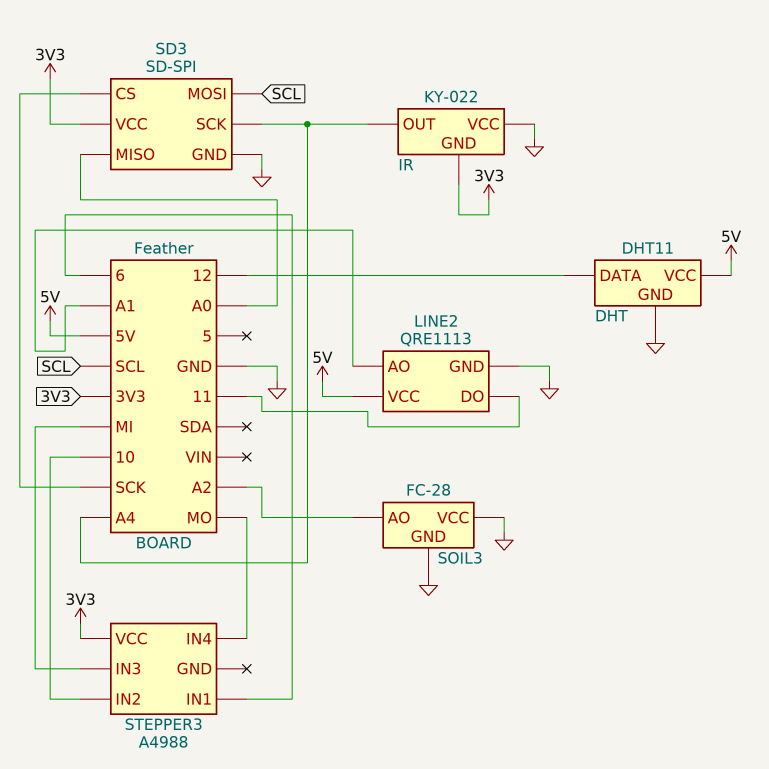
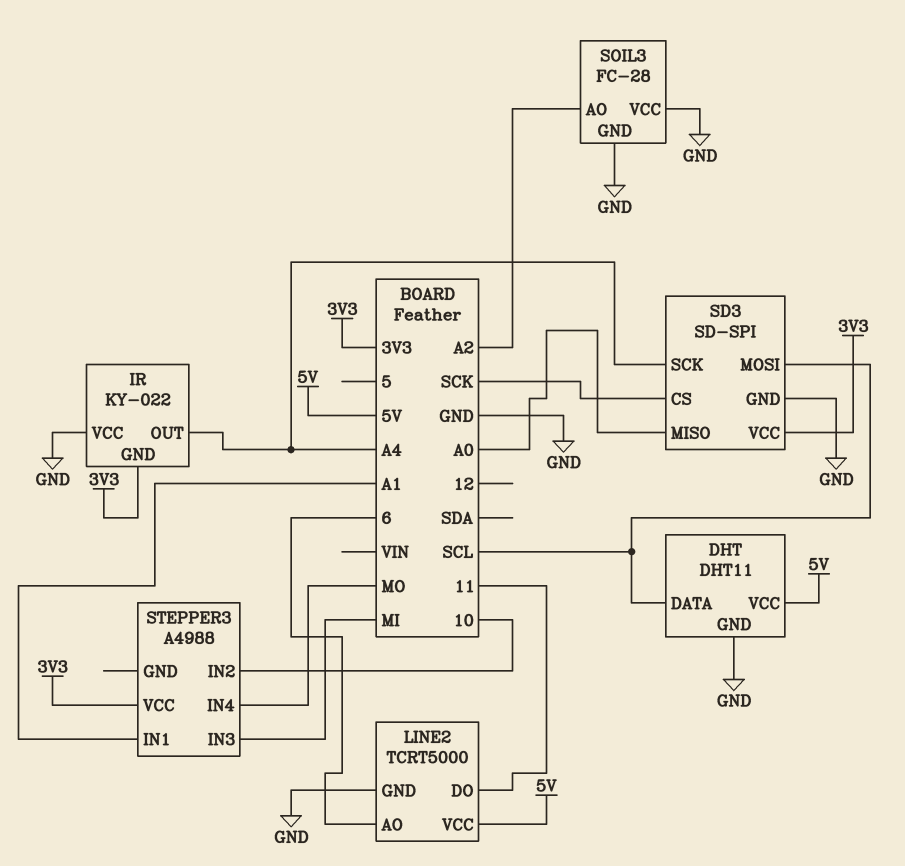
DHT pin DATA: 12 -> SCL
LINE2: QRE1113 -> TCRT5000
LINE2 pin AO: A1 -> 6
STEPPER3 pin IN1: 6 -> A1

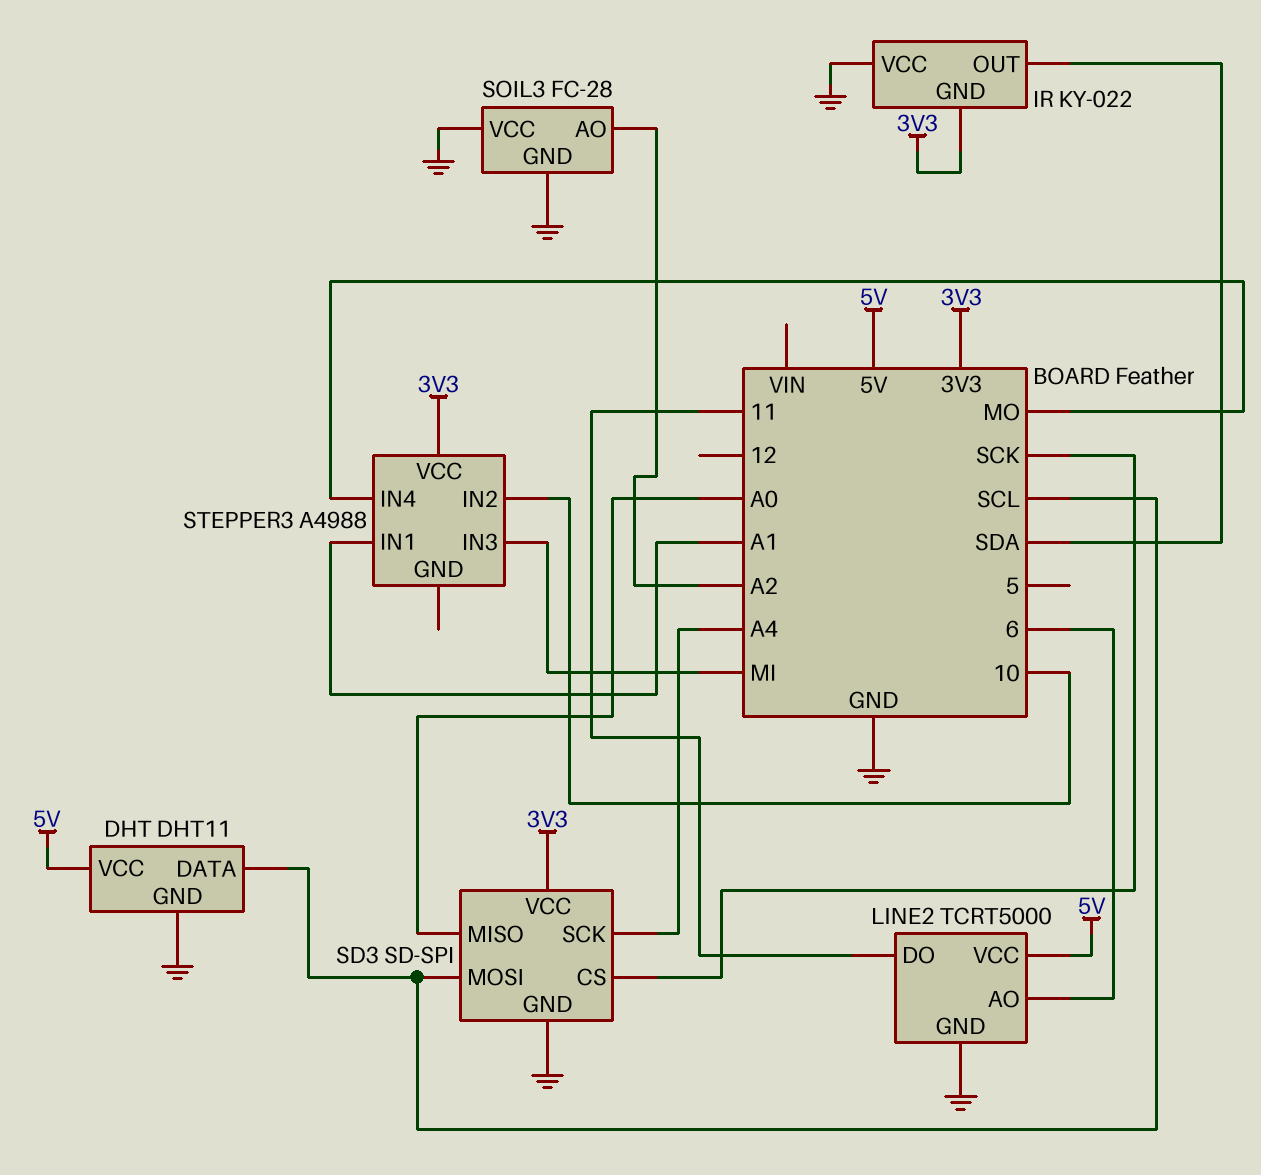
IR pin OUT: A4 -> SDA

